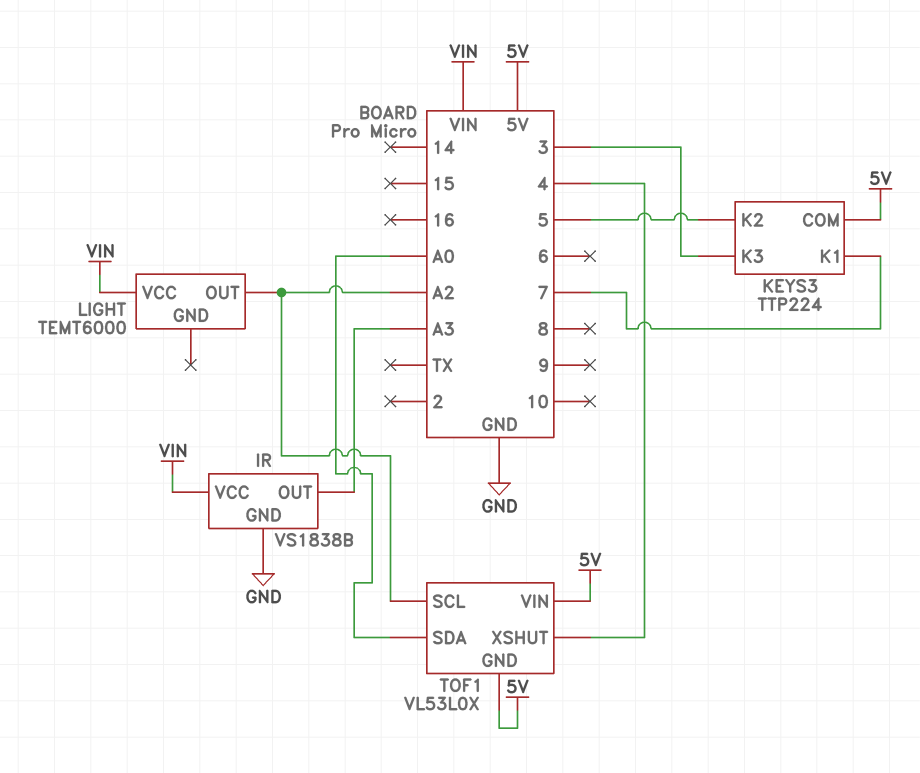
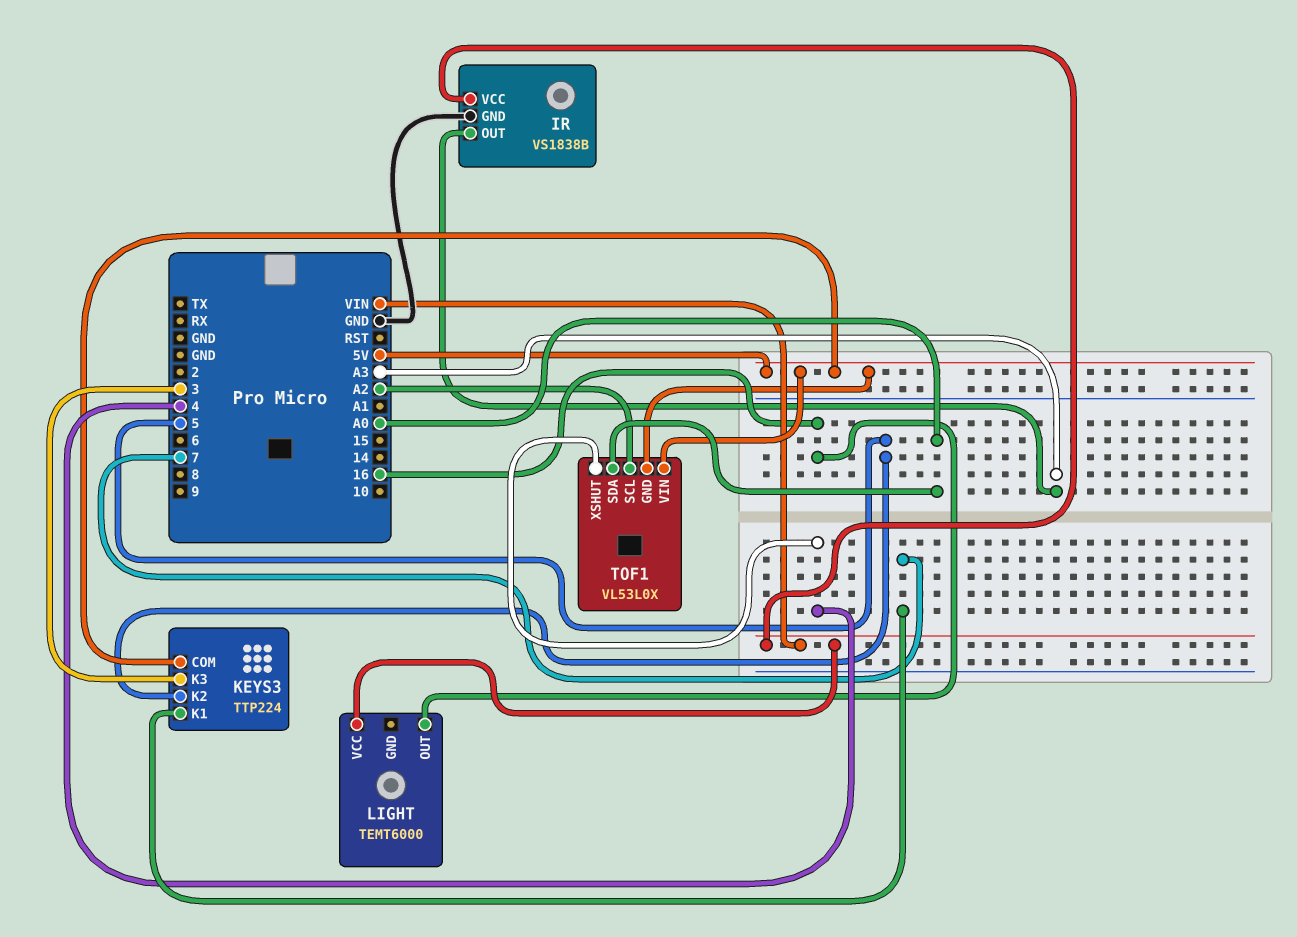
LIGHT pin OUT: A2 -> 16

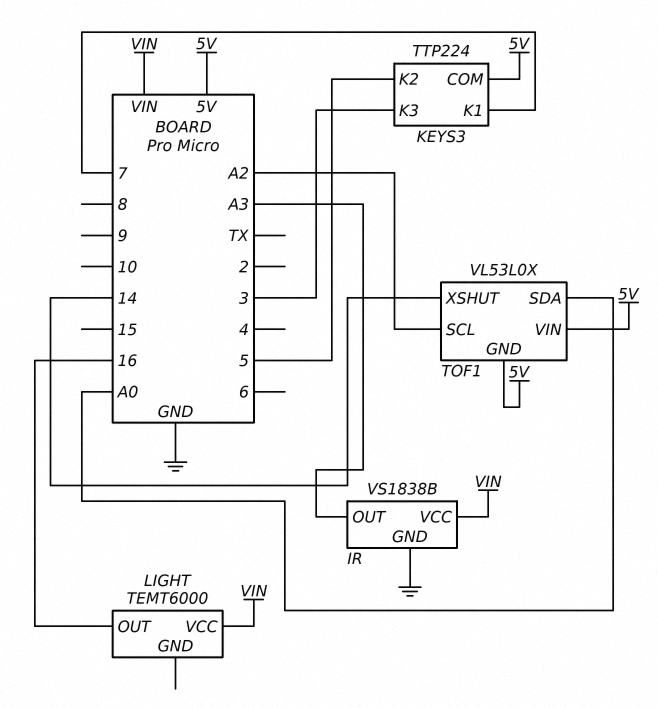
TOF1 pin XSHUT: 4 -> 14

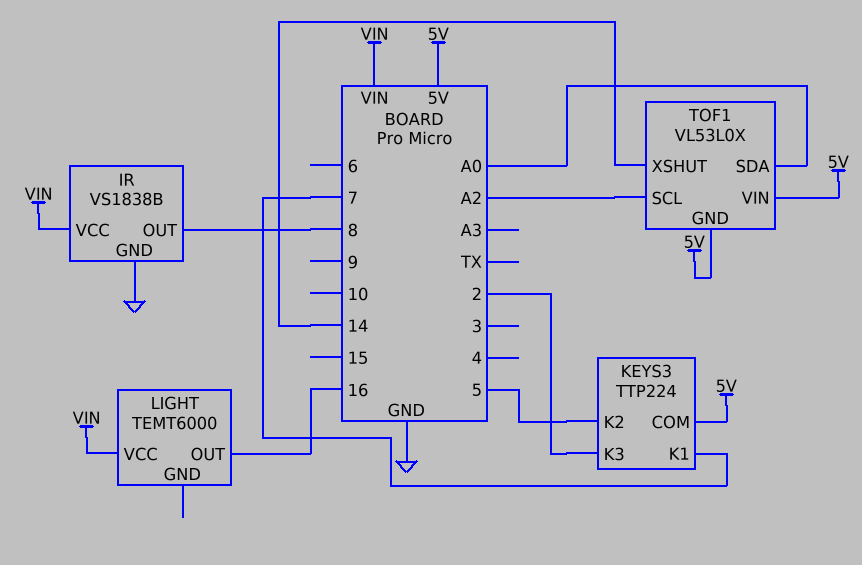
IR pin OUT: A3 -> 8
KEYS3 pin K3: 3 -> 2

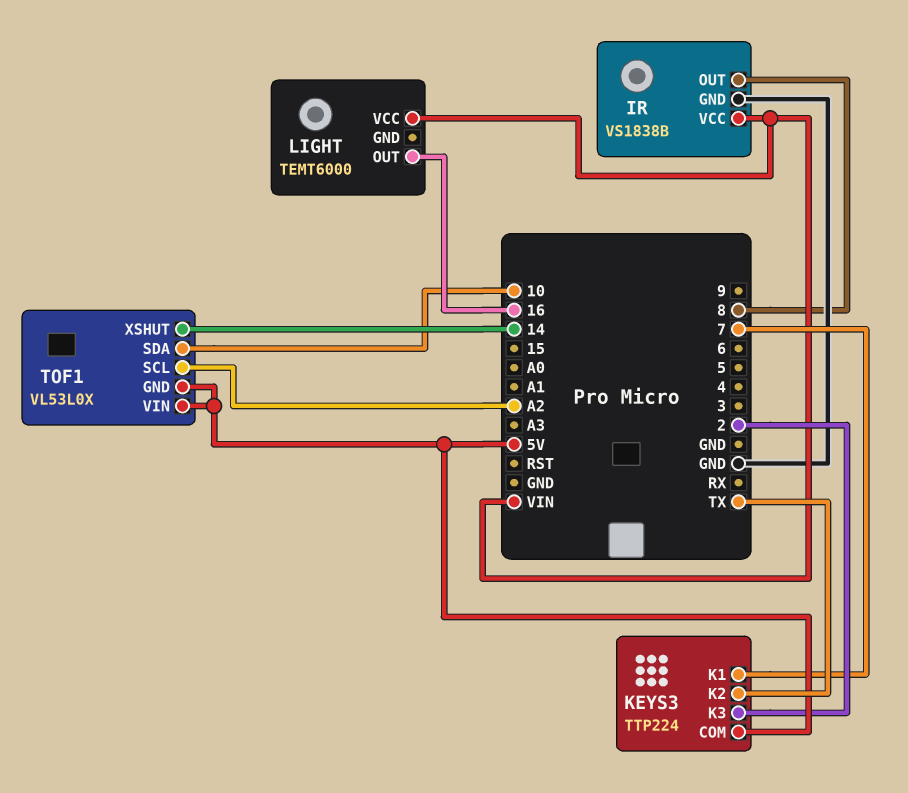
KEYS3 pin K2: 5 -> TX
TOF1 pin SDA: A0 -> 10

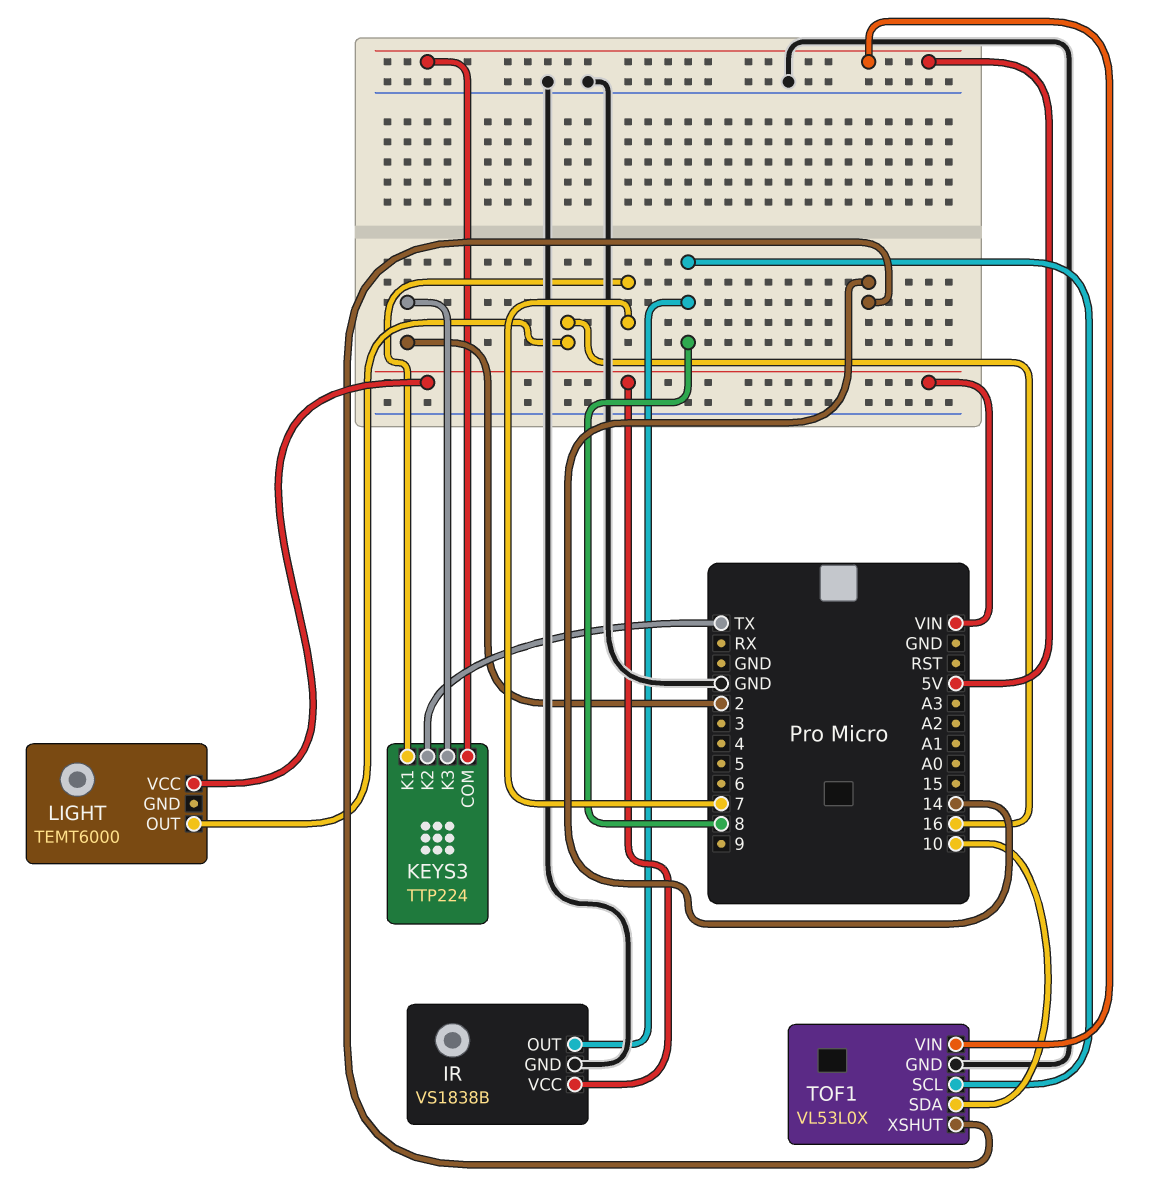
TOF1 pin GND: 5V -> GND
TOF1 pin SCL: A2 -> 8

